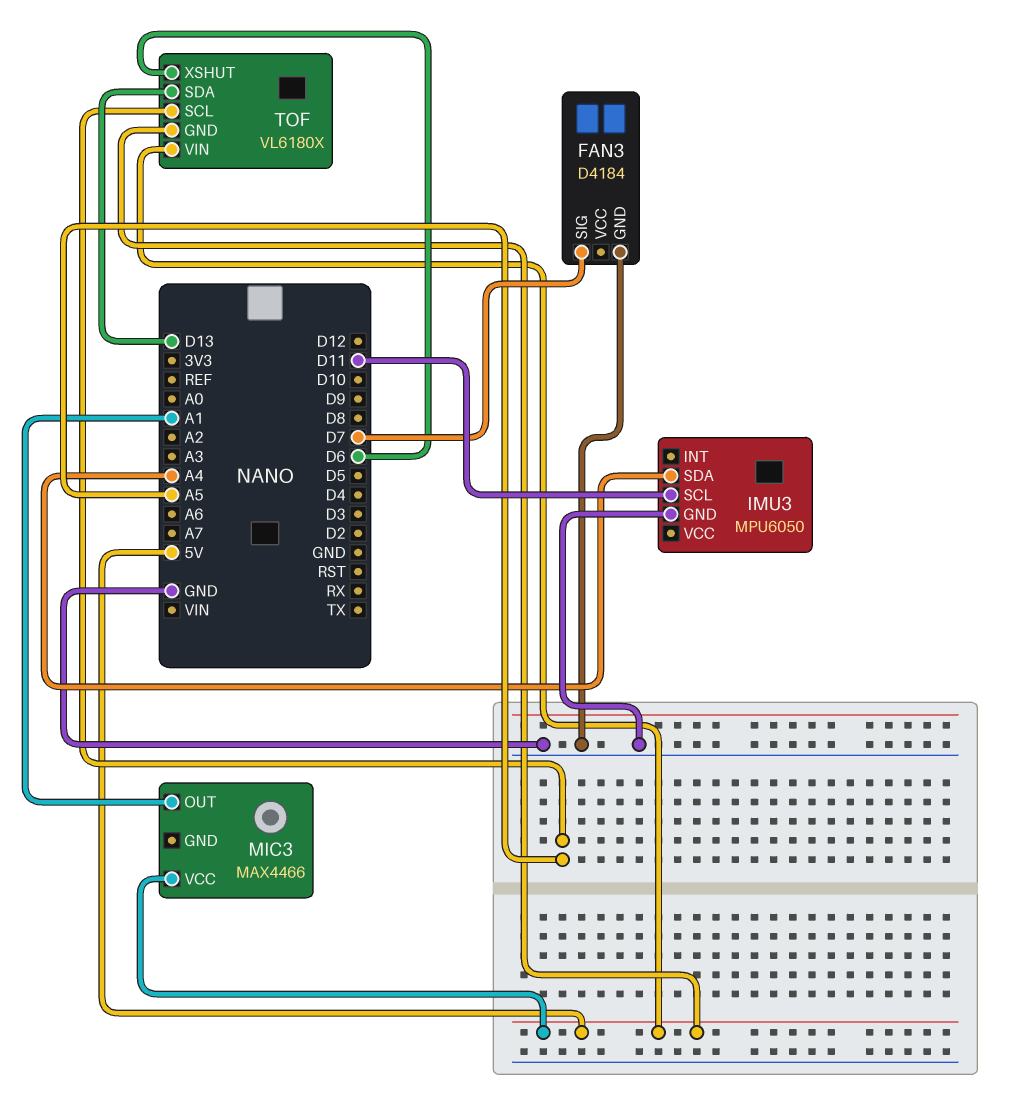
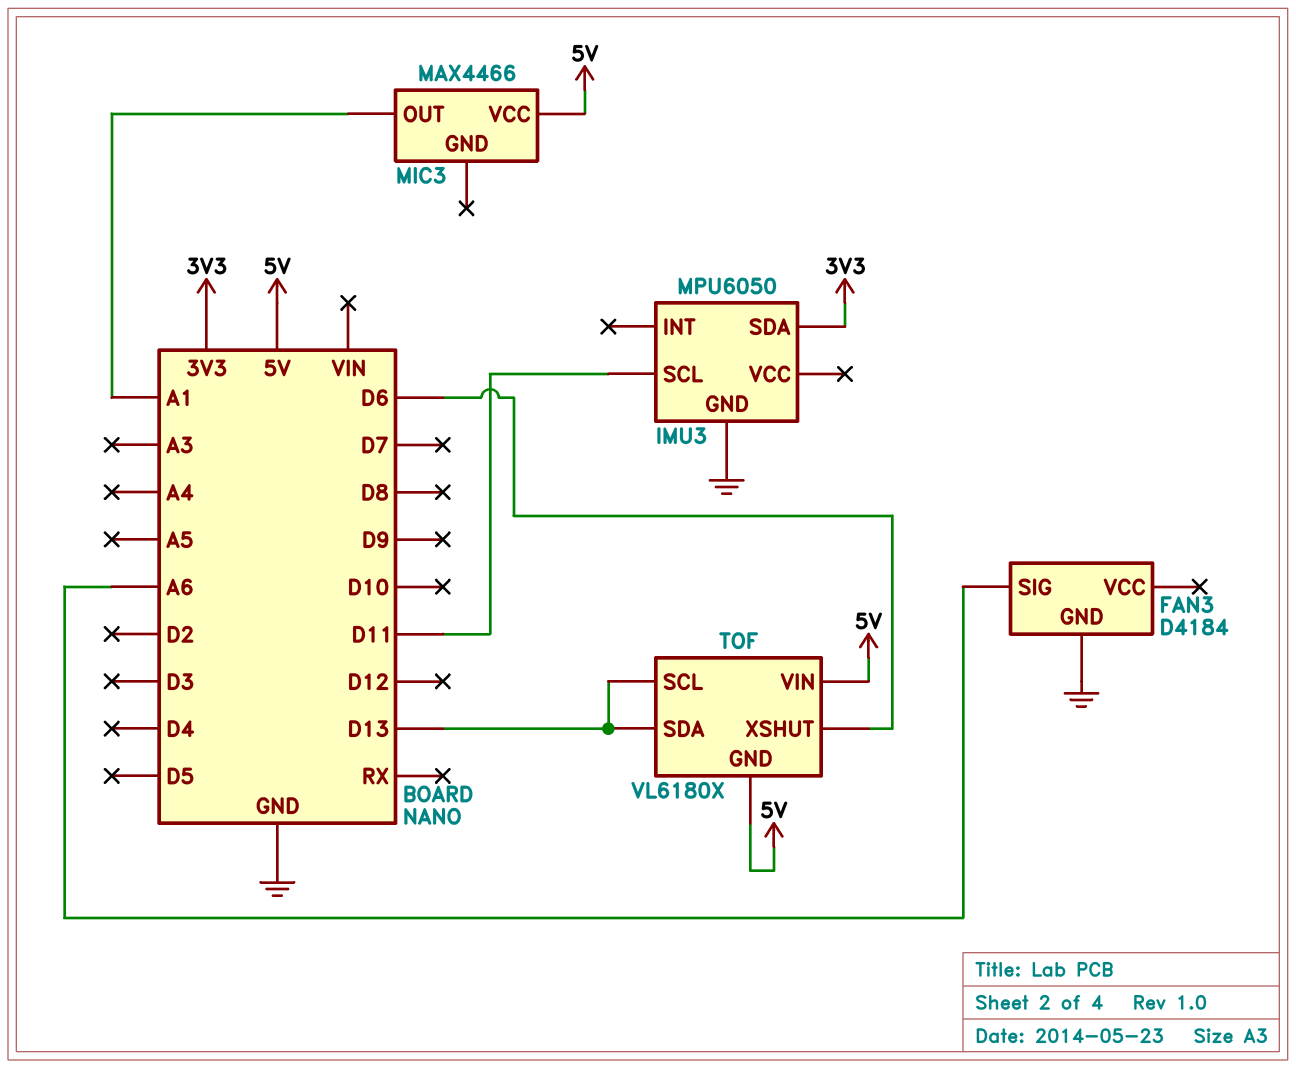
FAN3 pin SIG: D7 -> A6
IMU3 pin SDA: A4 -> 3V3
TOF pin SCL: A5 -> D13

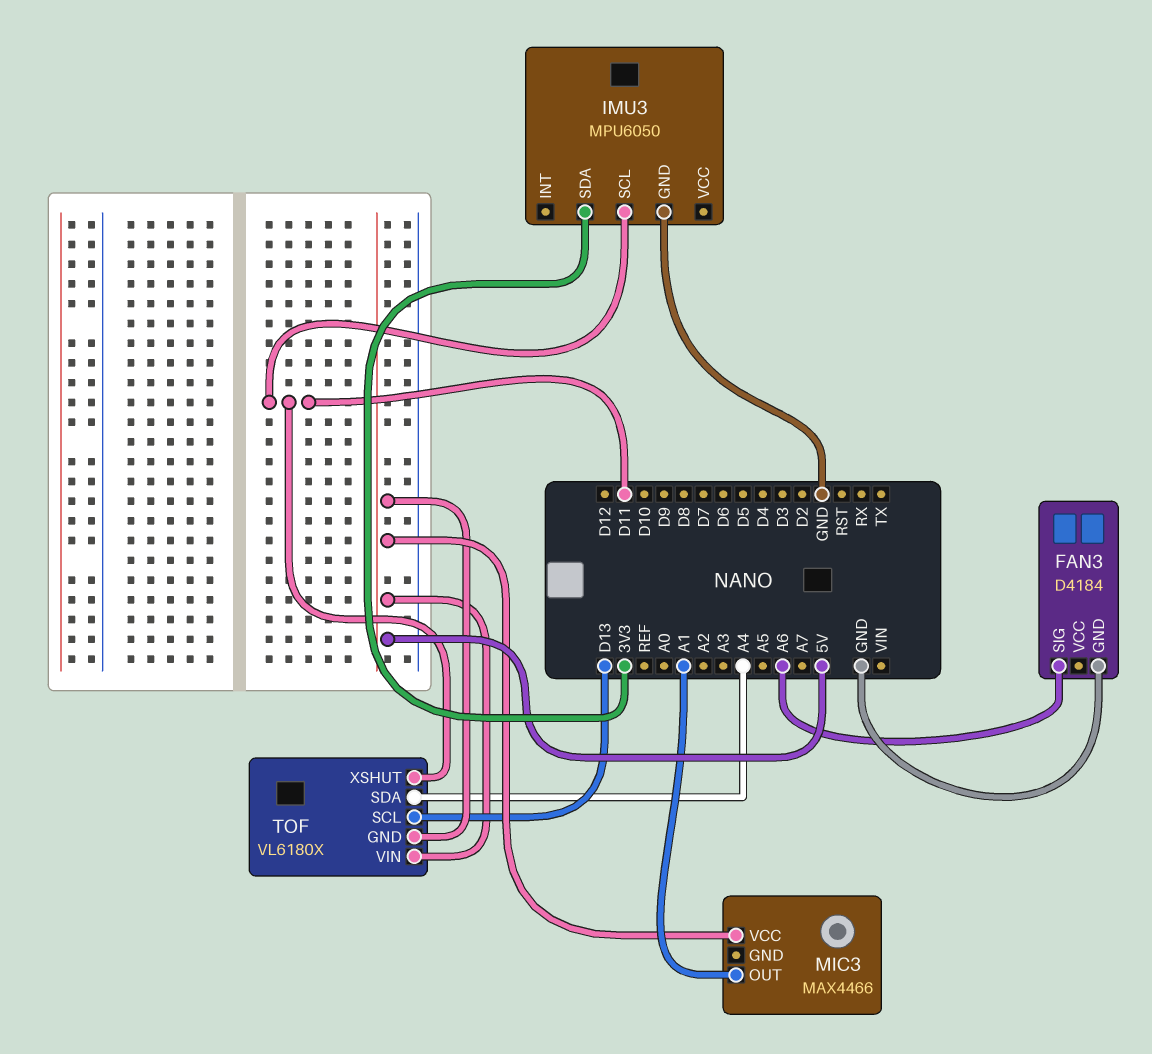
TOF pin SDA: D13 -> A4
TOF pin XSHUT: D6 -> D11

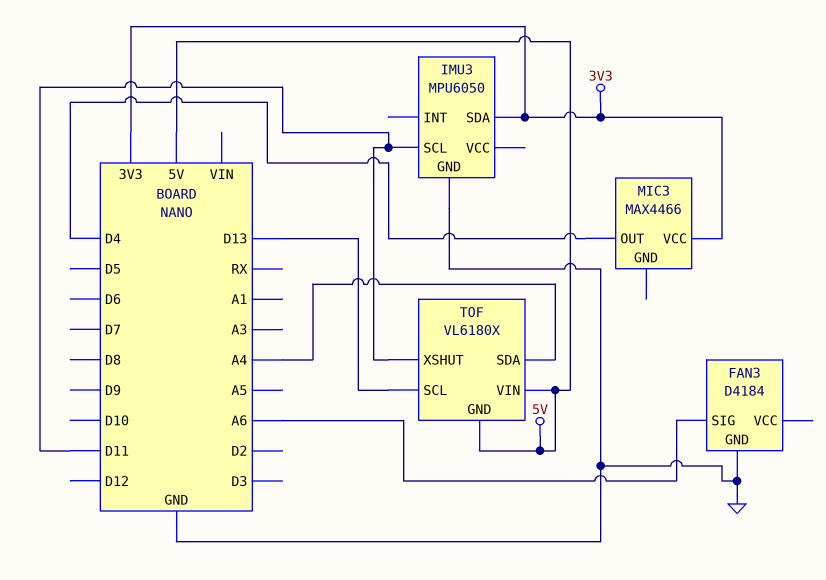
MIC3 pin OUT: A1 -> D4
MIC3 pin VCC: 5V -> 3V3

